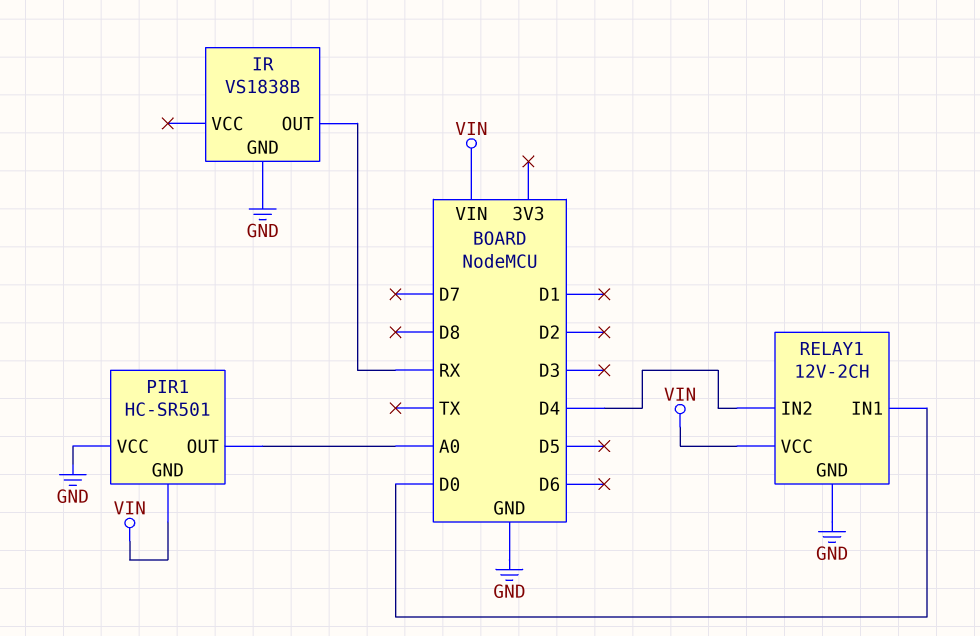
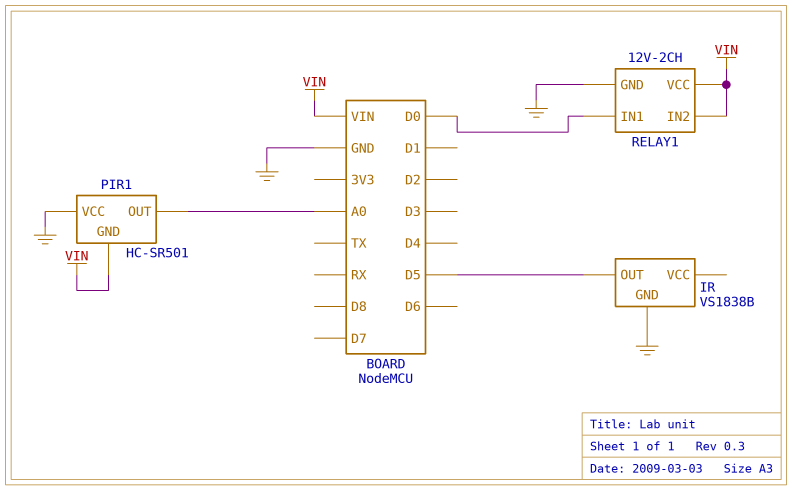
IR pin OUT: RX -> D5
RELAY1 pin IN2: D4 -> VIN

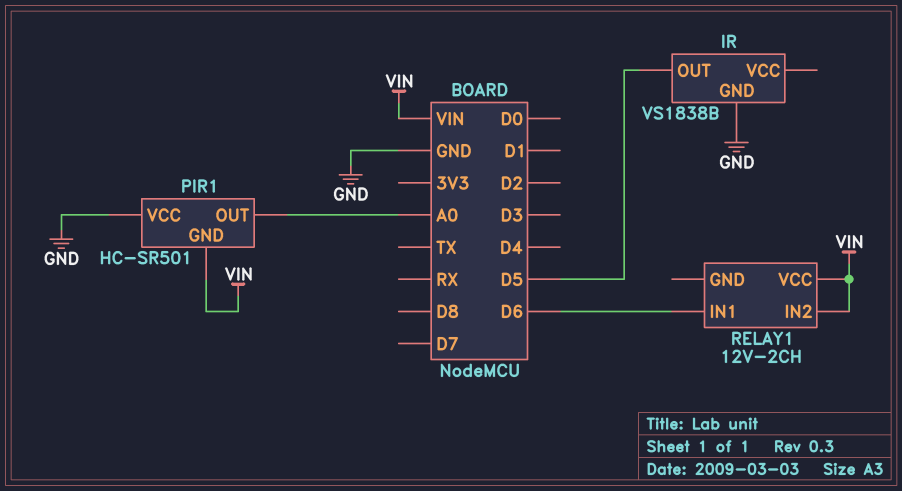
RELAY1 pin GND: GND -> none
RELAY1 pin IN1: D0 -> D6

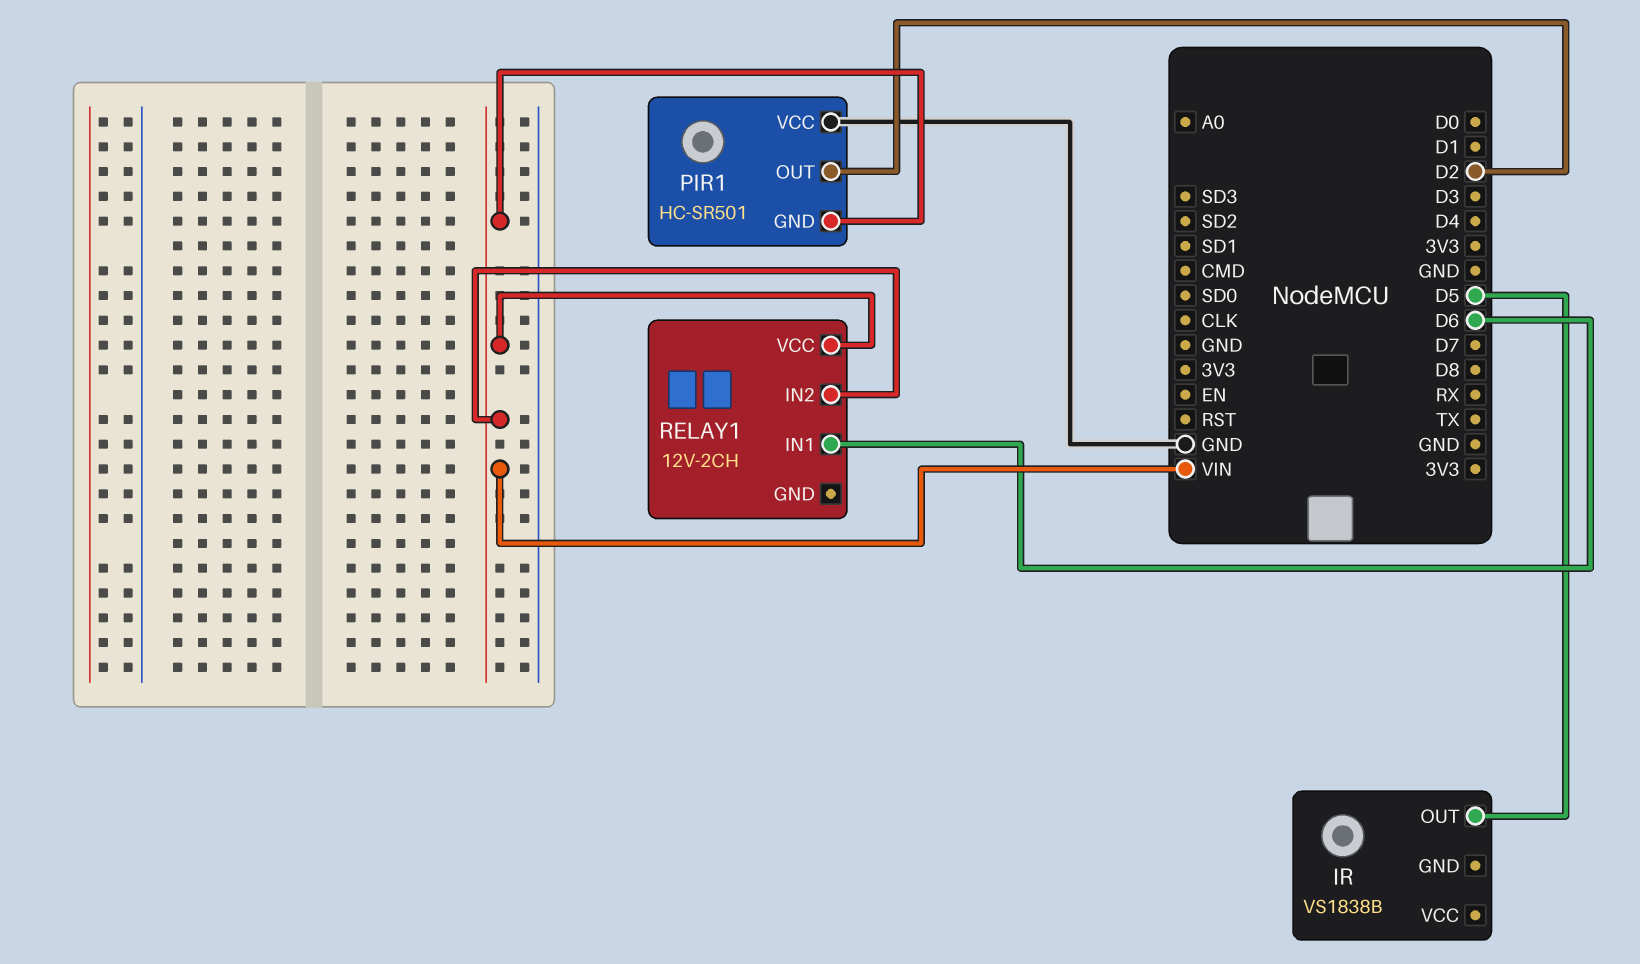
IR pin GND: GND -> none
PIR1 pin OUT: A0 -> D2

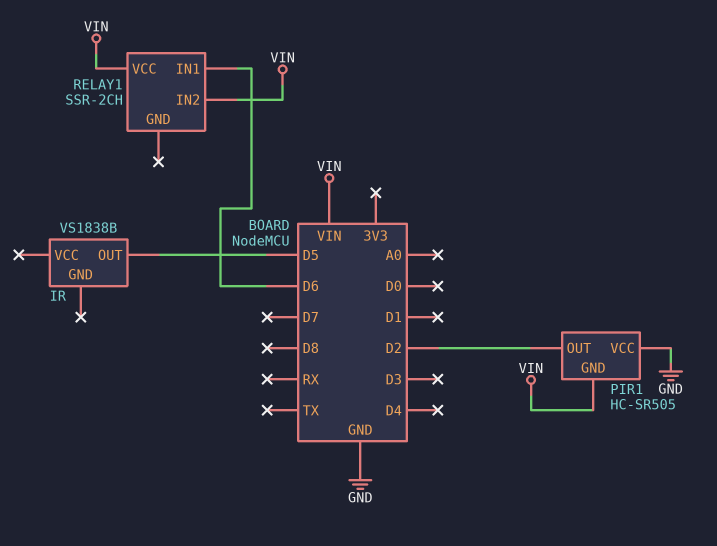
PIR1: HC-SR501 -> HC-SR505
RELAY1: 12V-2CH -> SSR-2CH

